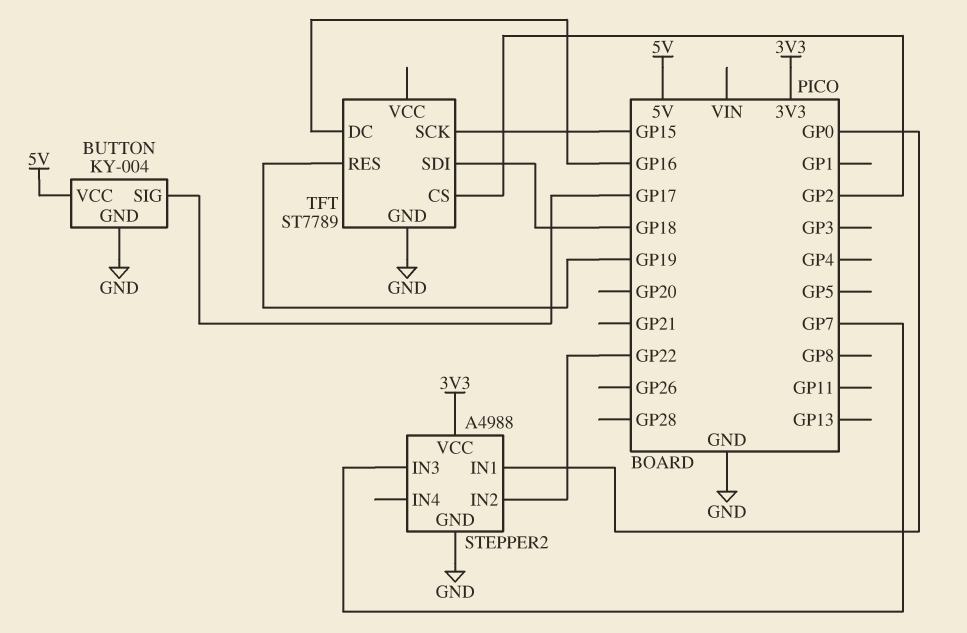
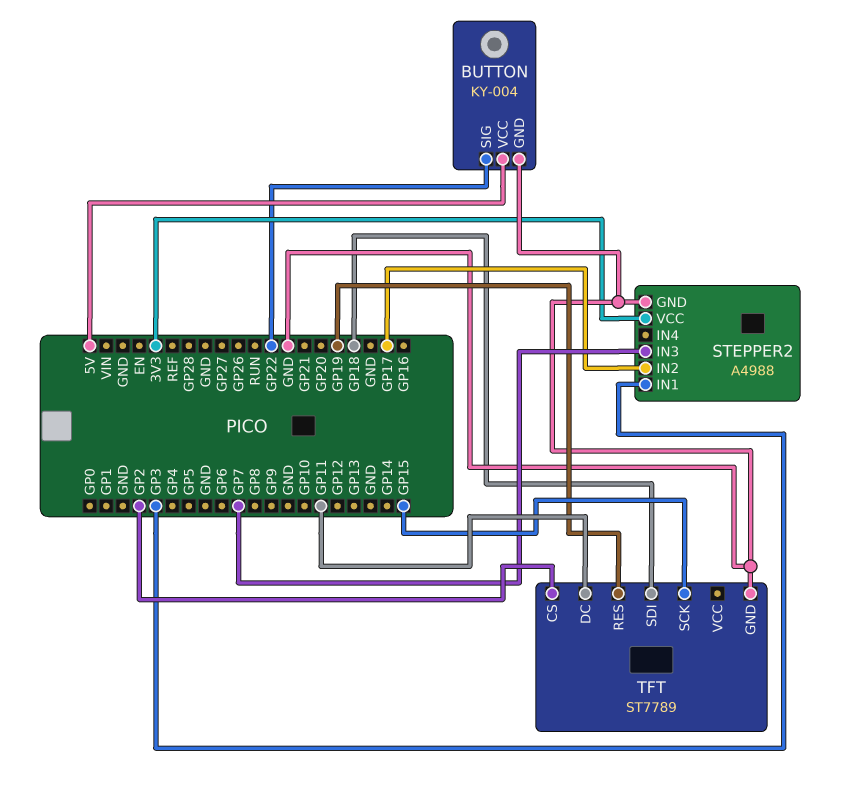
BUTTON pin SIG: GP17 -> GP22
STEPPER2 pin IN1: GP0 -> GP3
STEPPER2 pin IN2: GP22 -> GP17
TFT pin DC: GP16 -> GP11

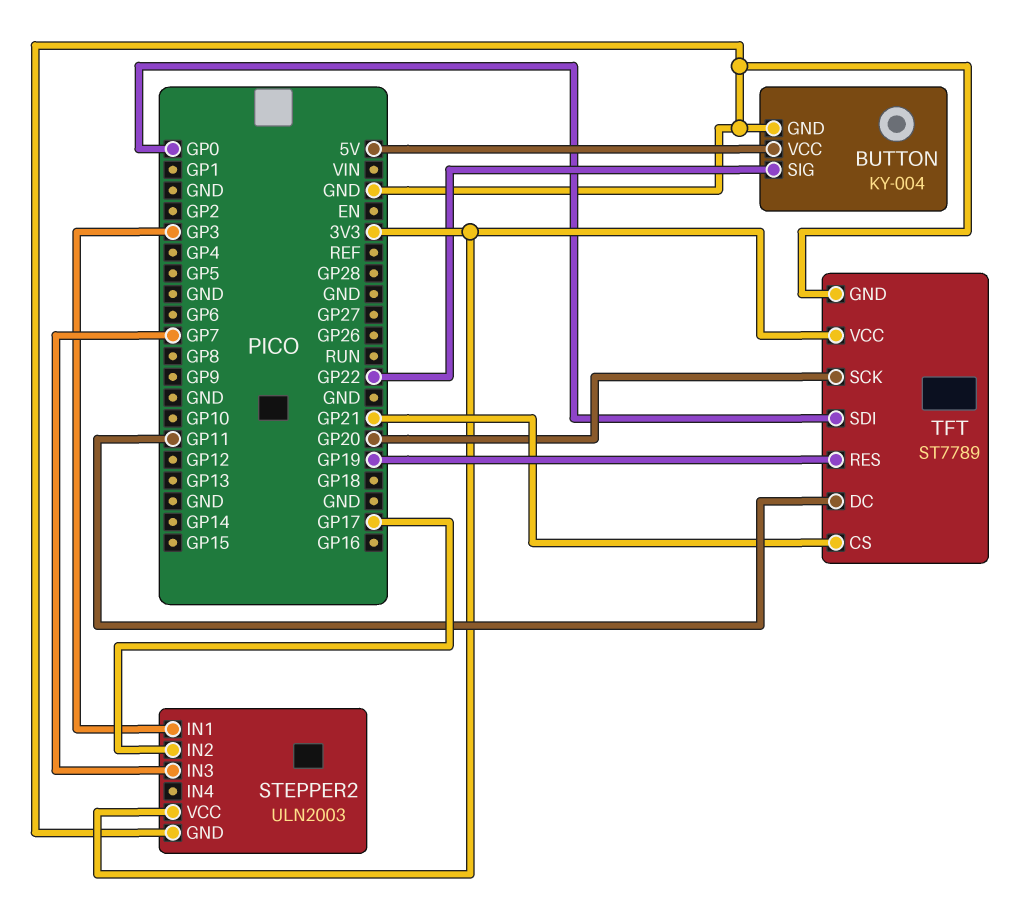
STEPPER2: A4988 -> ULN2003
TFT pin CS: GP2 -> GP21
TFT pin SCK: GP15 -> GP20
TFT pin SDI: GP18 -> GP0
TFT pin VCC: none -> 3V3

